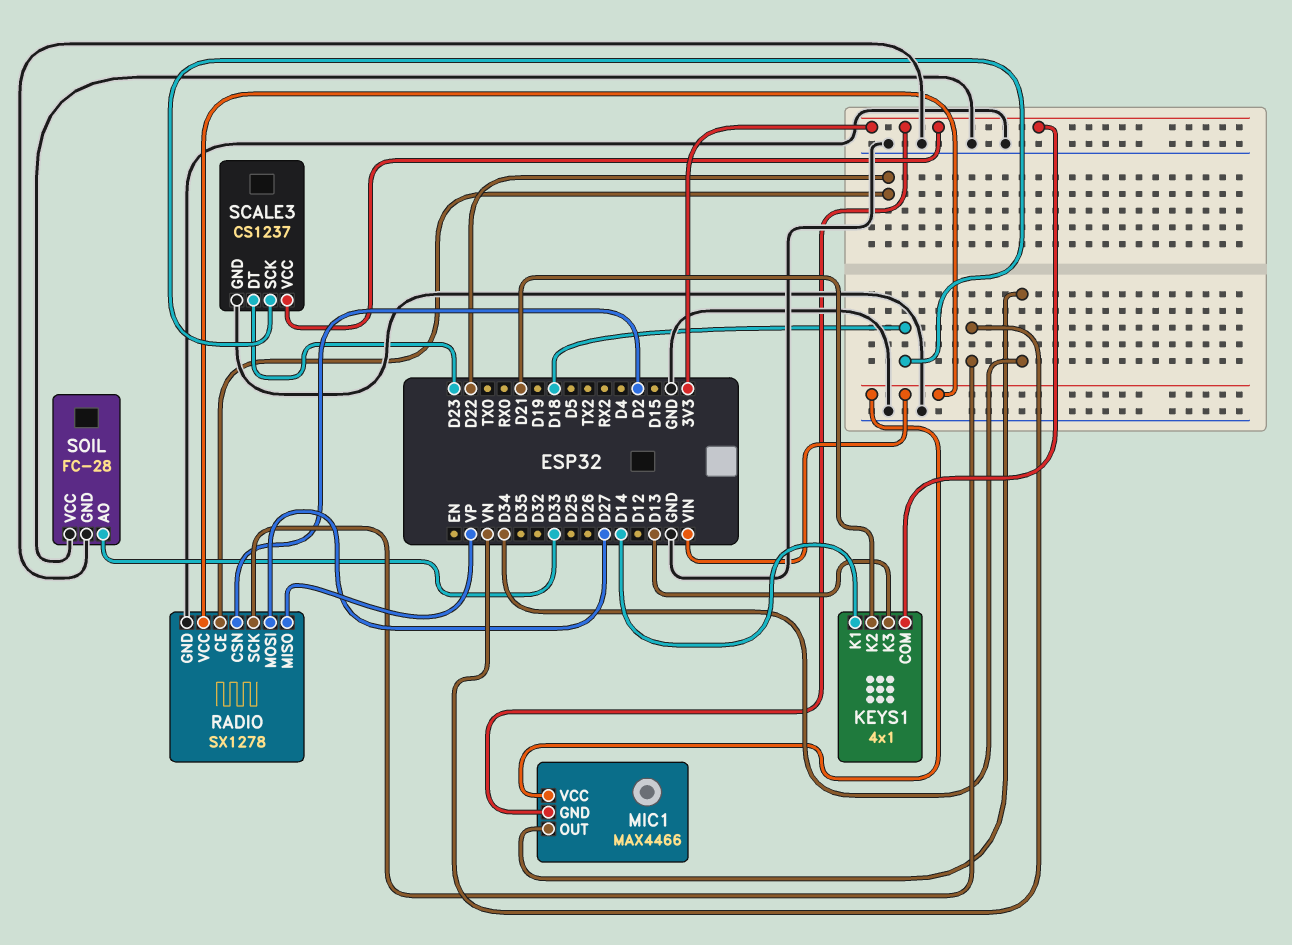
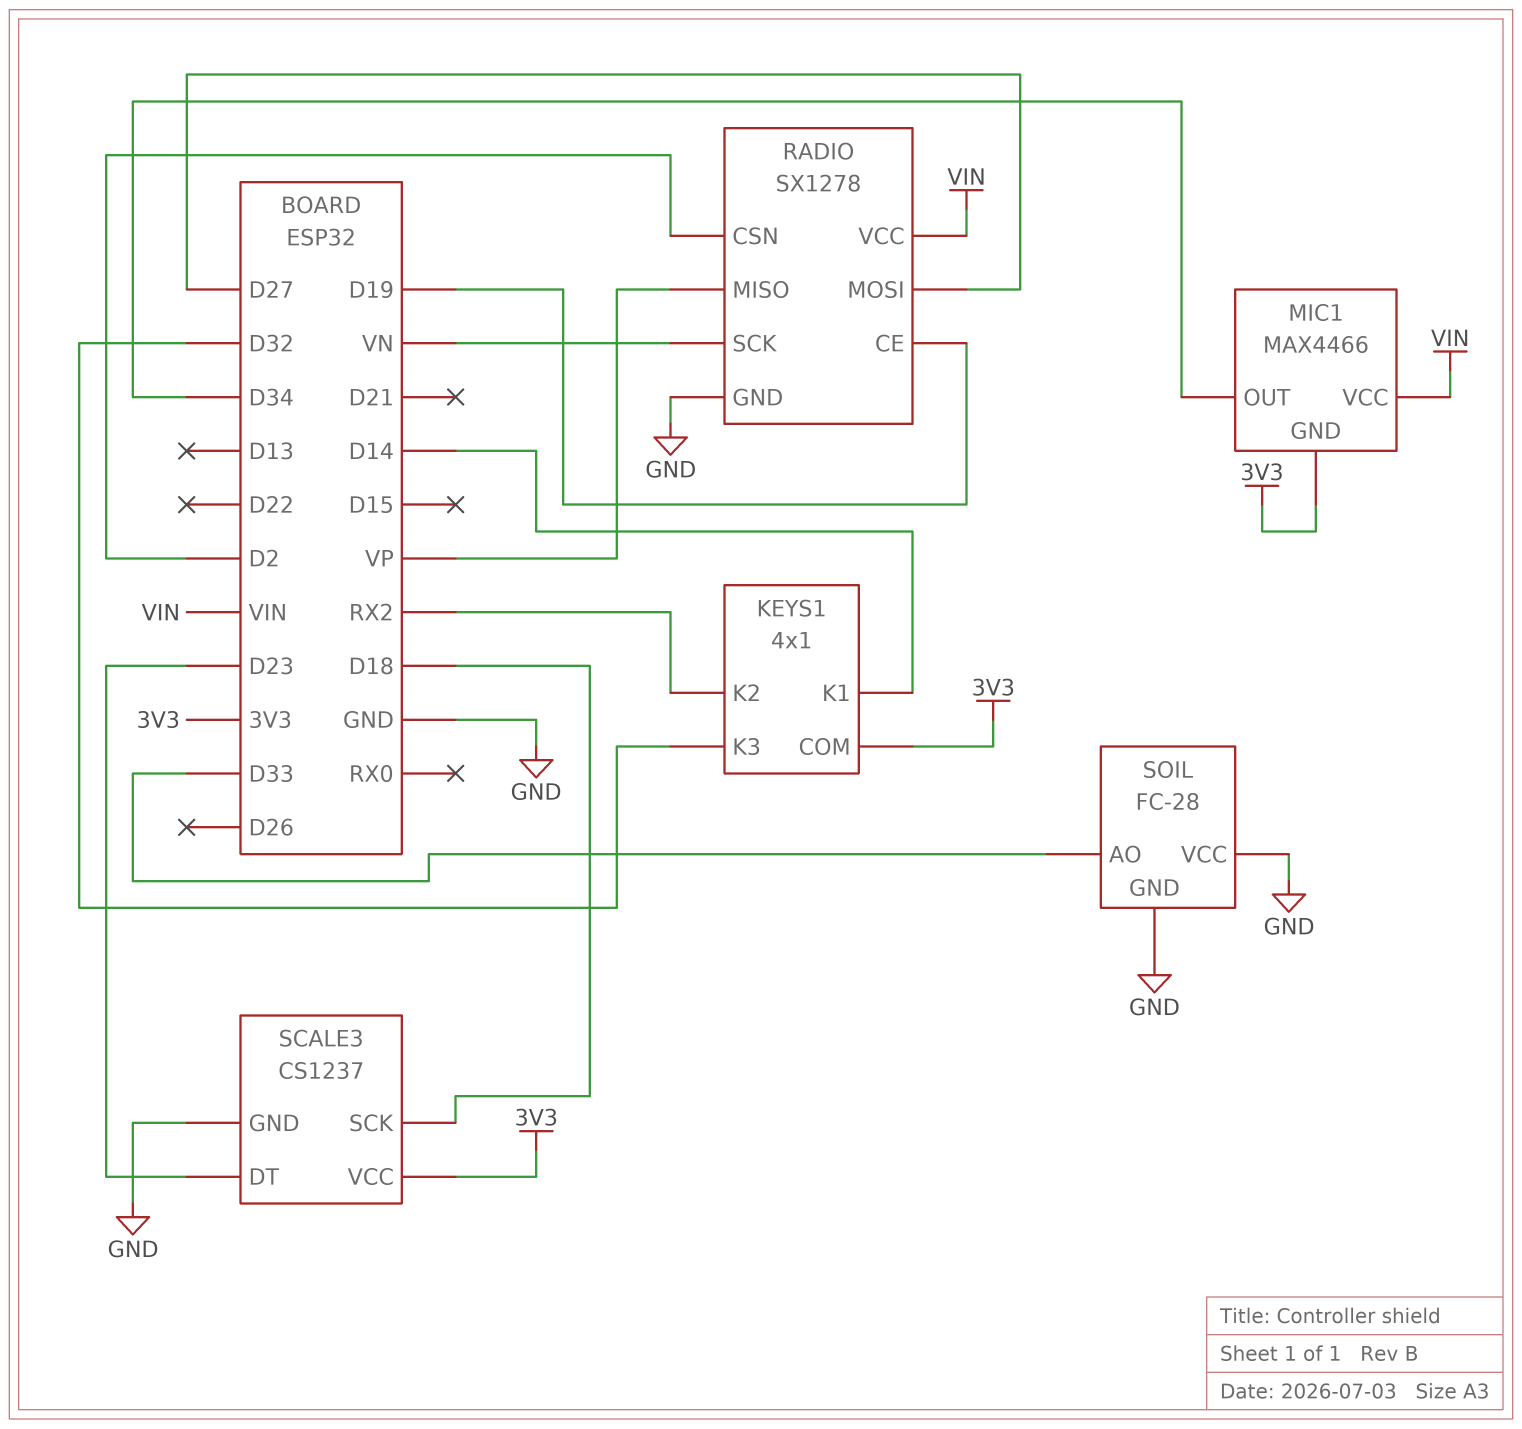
KEYS1 pin K2: D21 -> RX2
KEYS1 pin K3: D13 -> D32
RADIO pin CE: D22 -> D19

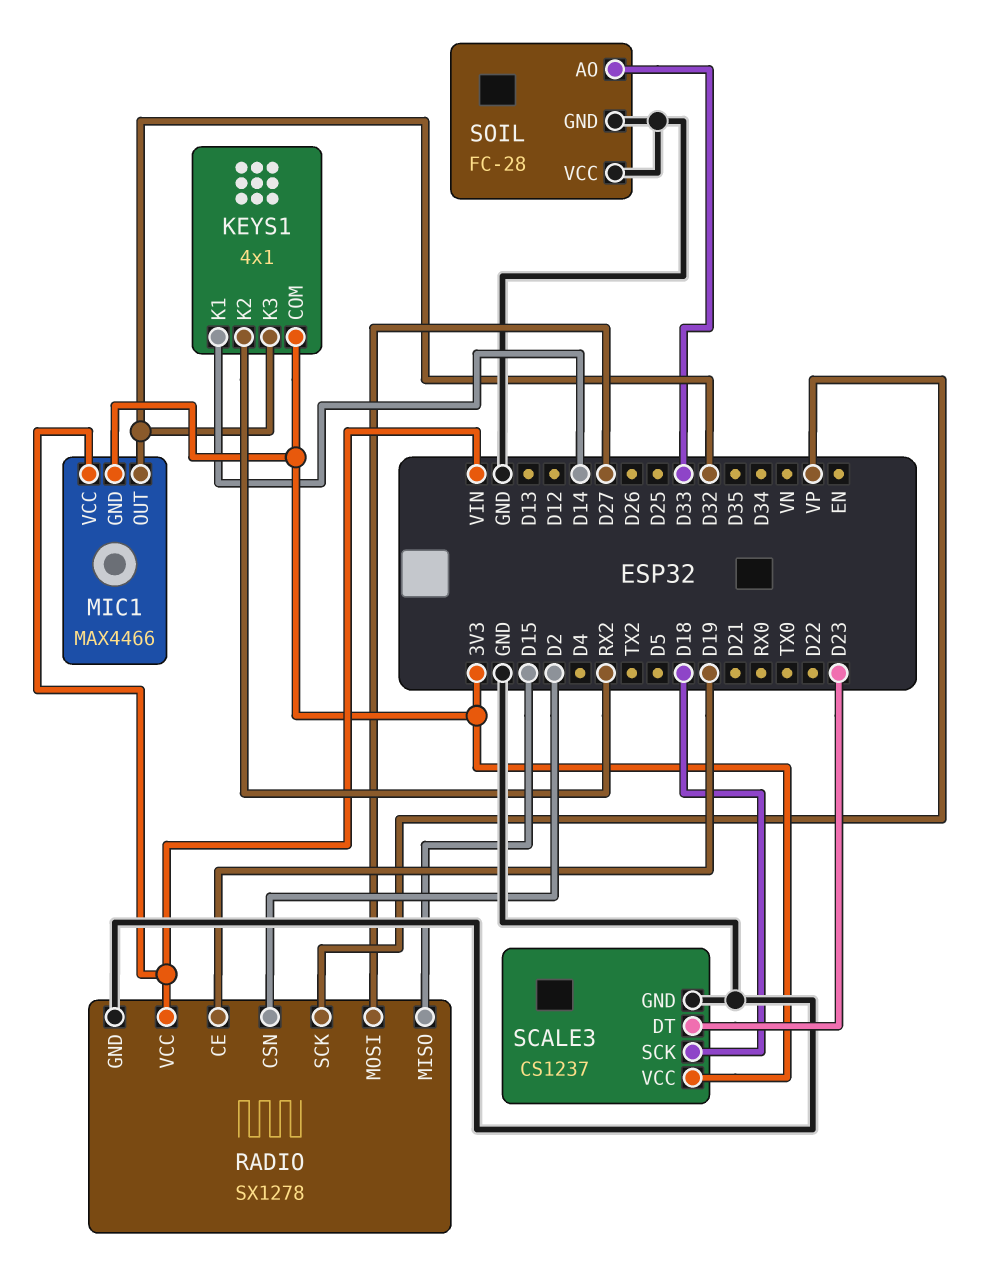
MIC1 pin OUT: D34 -> D32
RADIO pin MISO: VP -> D15
RADIO pin SCK: VN -> VP

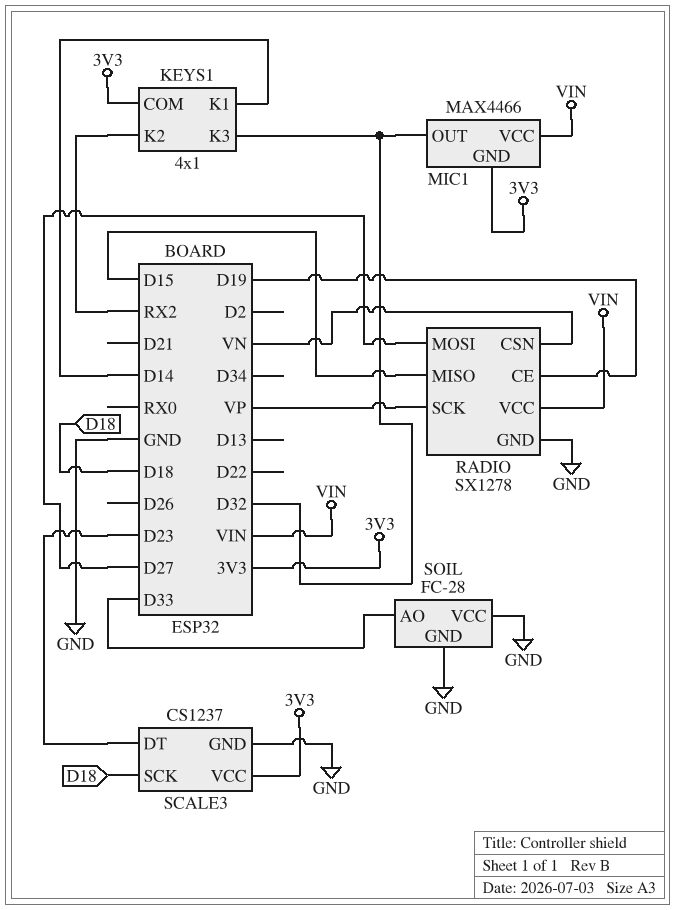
RADIO pin CSN: D2 -> VN

